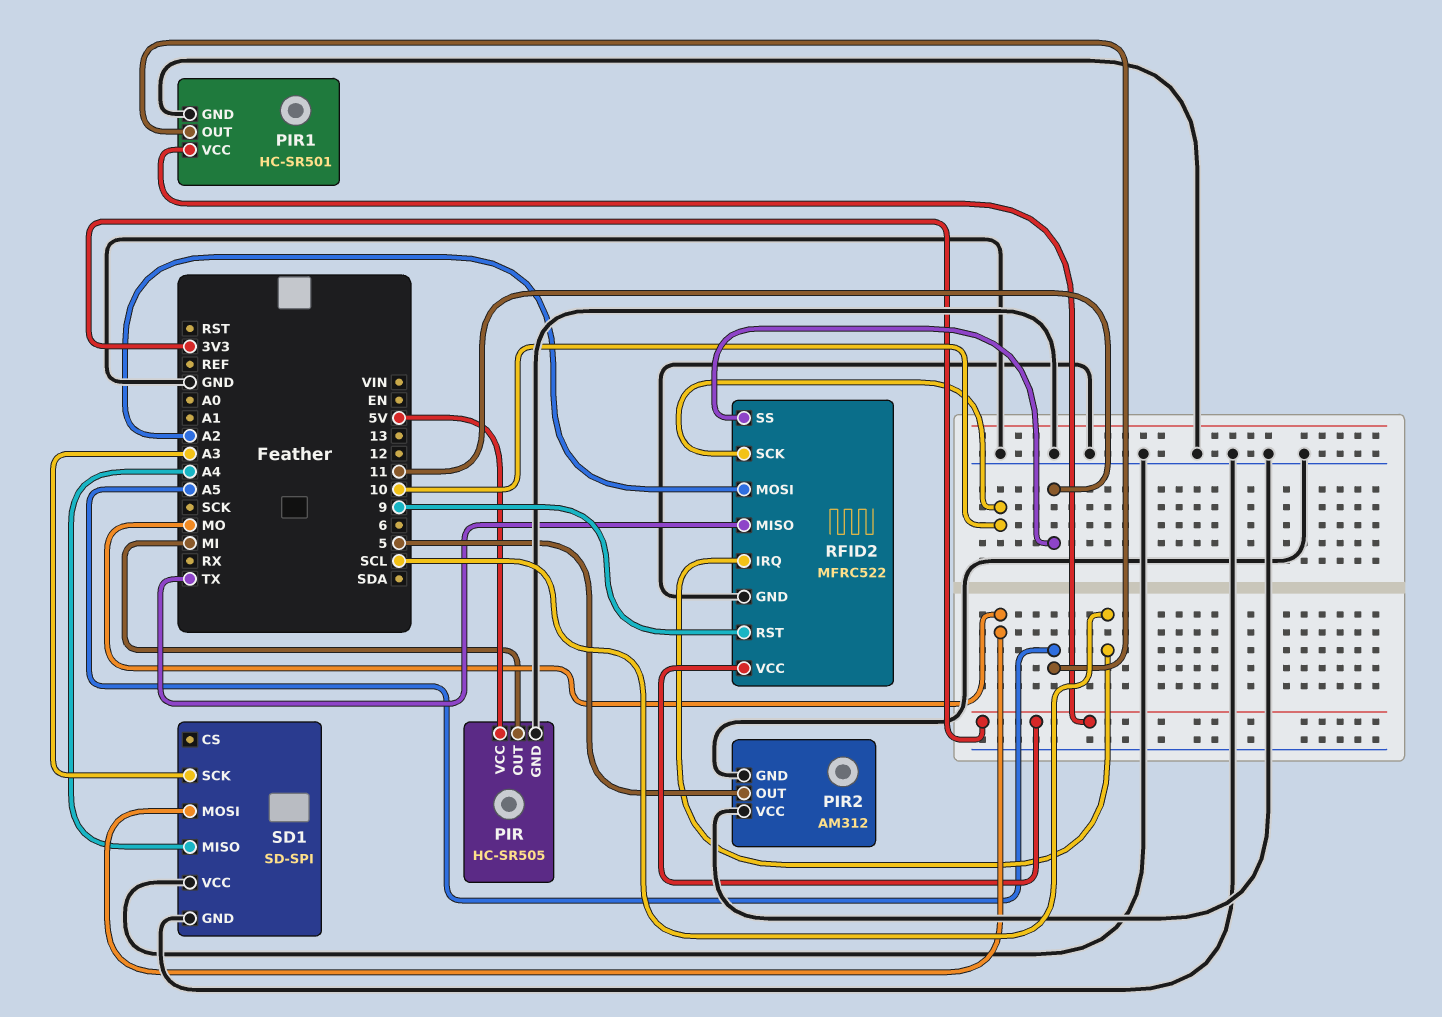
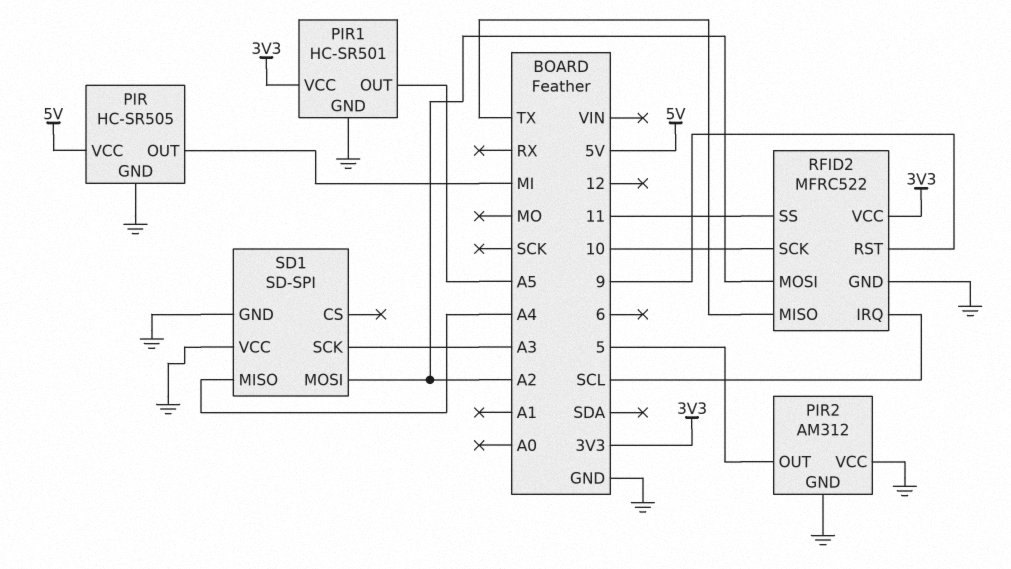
SD1 pin MOSI: MO -> A2

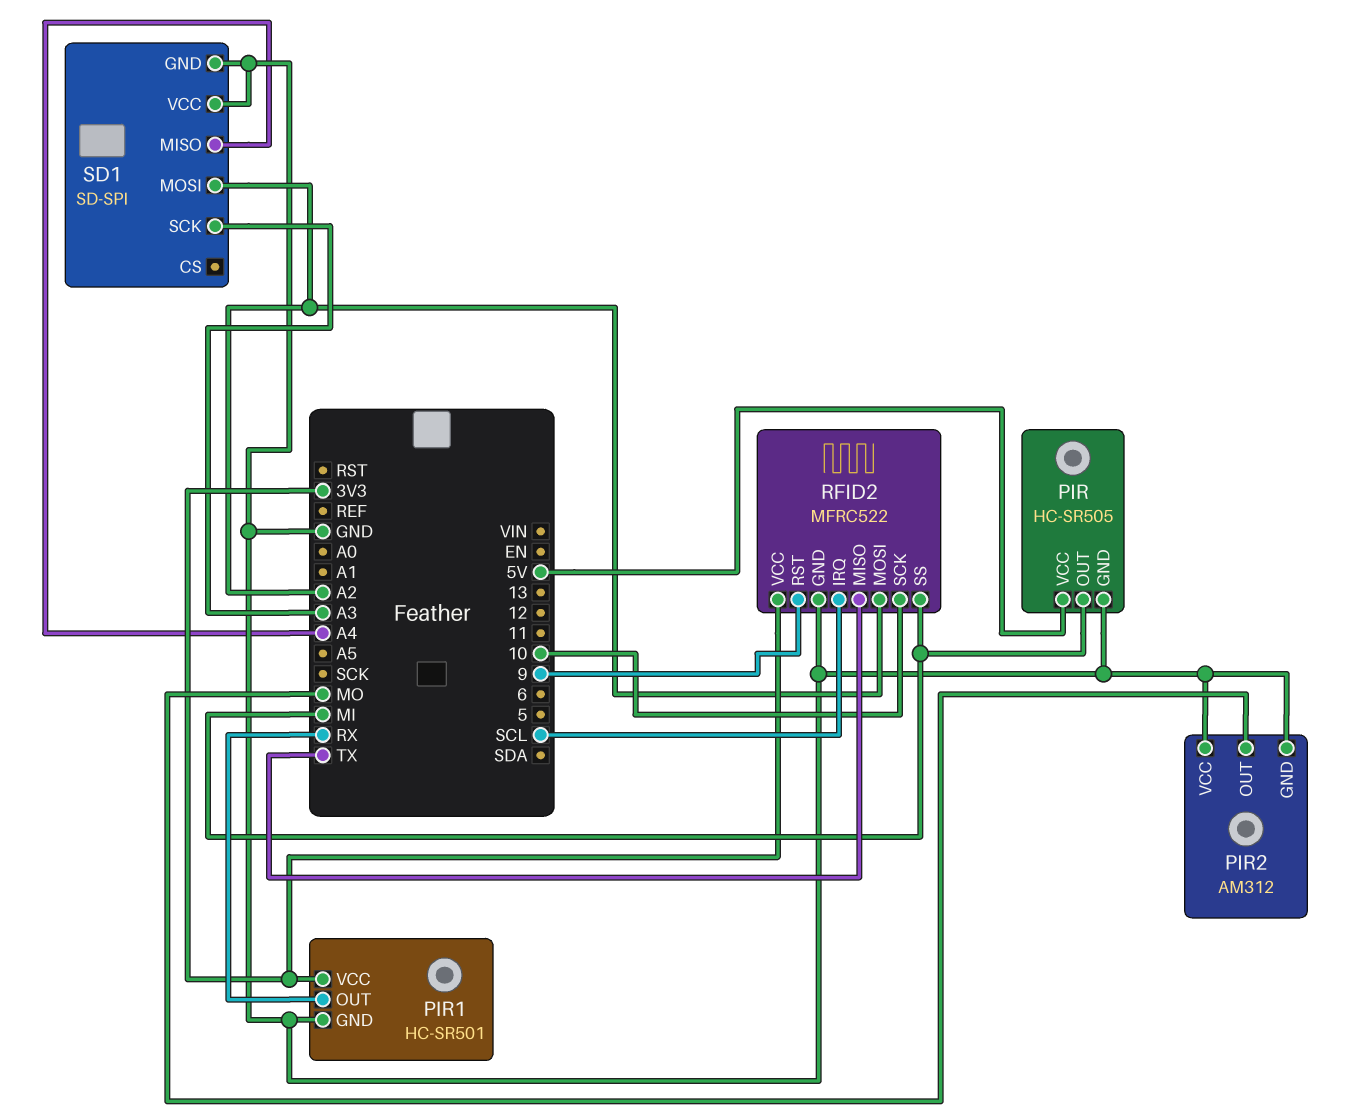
PIR1 pin OUT: A5 -> RX
PIR2 pin OUT: 5 -> MO
RFID2 pin SS: 11 -> MI

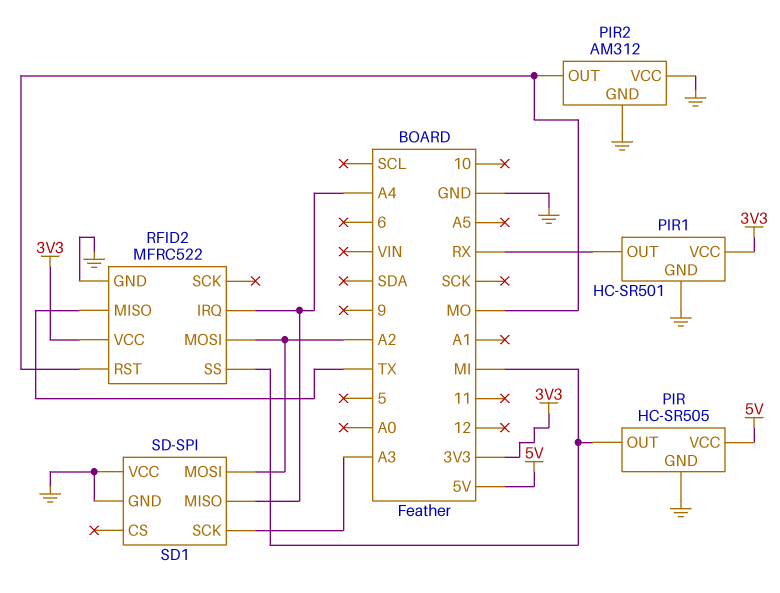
RFID2 pin IRQ: SCL -> A4
RFID2 pin RST: 9 -> MO
RFID2 pin SCK: 10 -> none

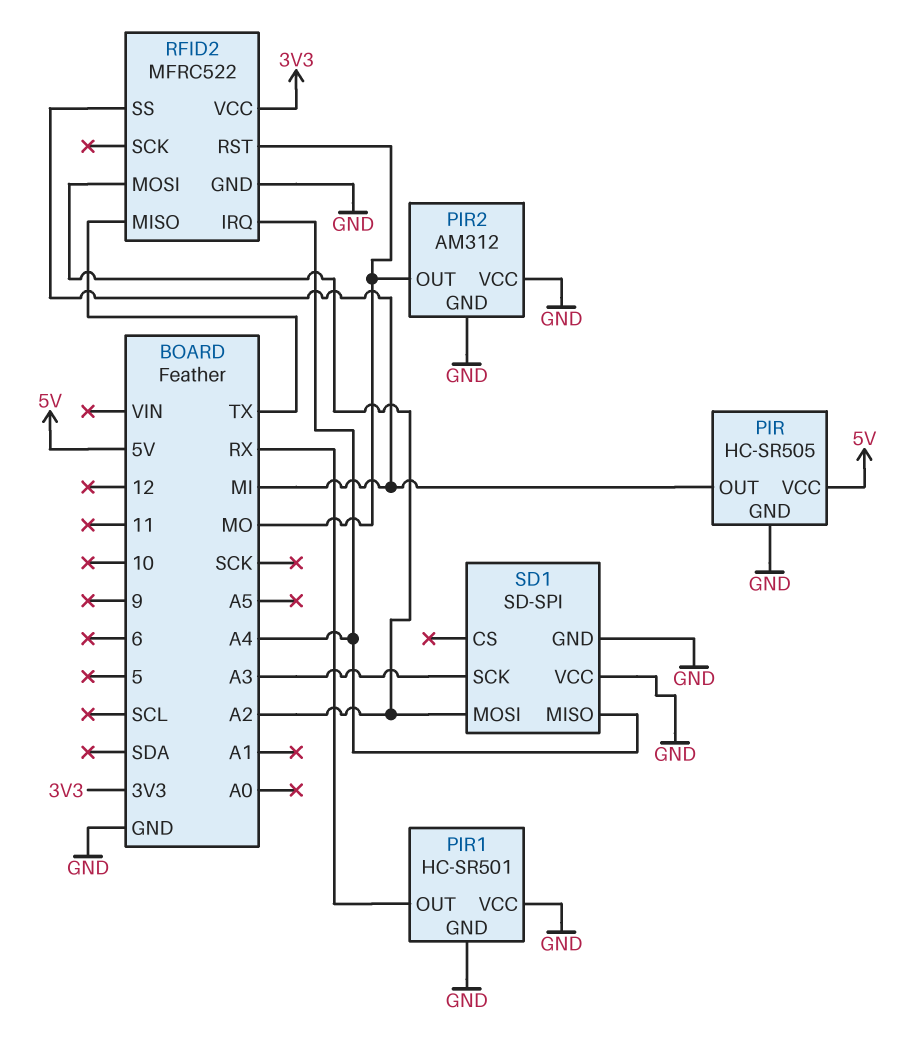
PIR1 pin VCC: 3V3 -> GND

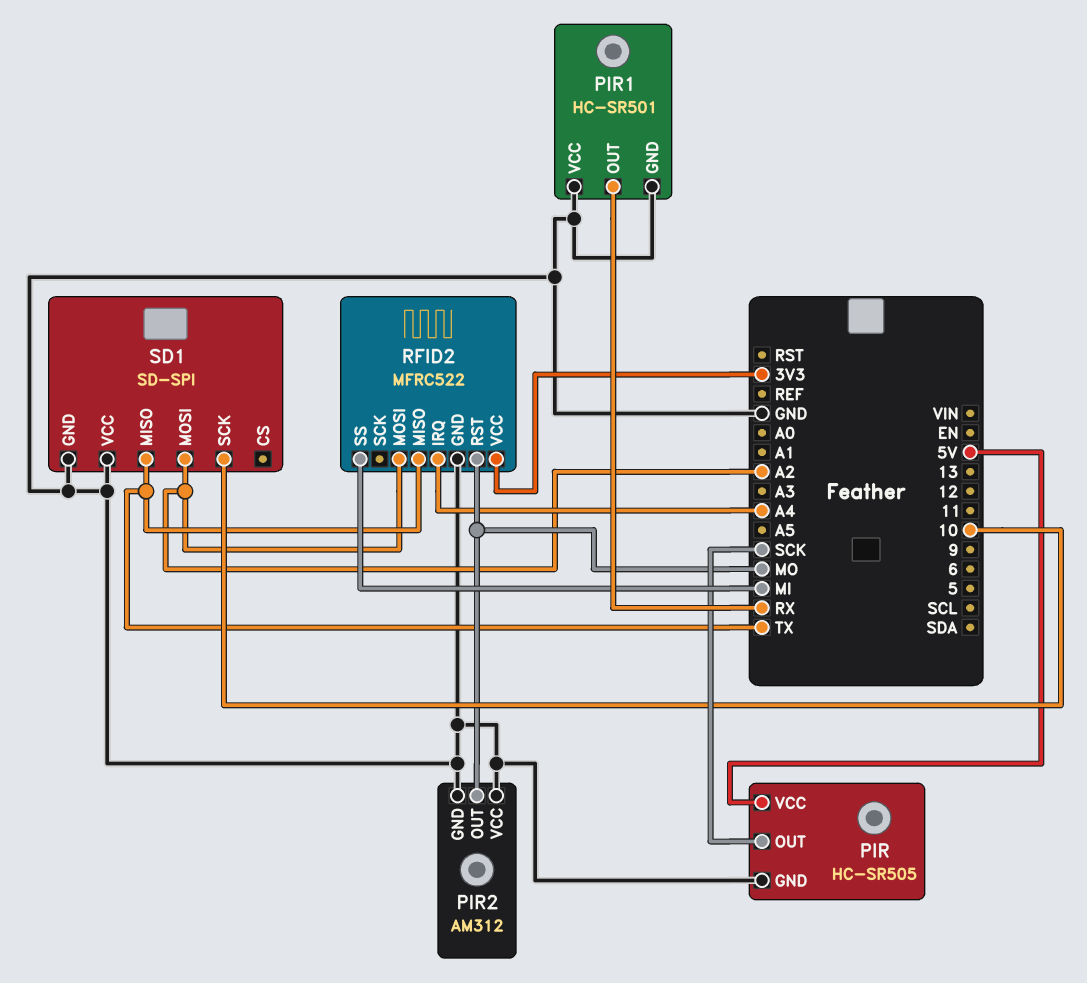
PIR pin OUT: MI -> SCK
SD1 pin MISO: A4 -> TX
SD1 pin SCK: A3 -> 10

